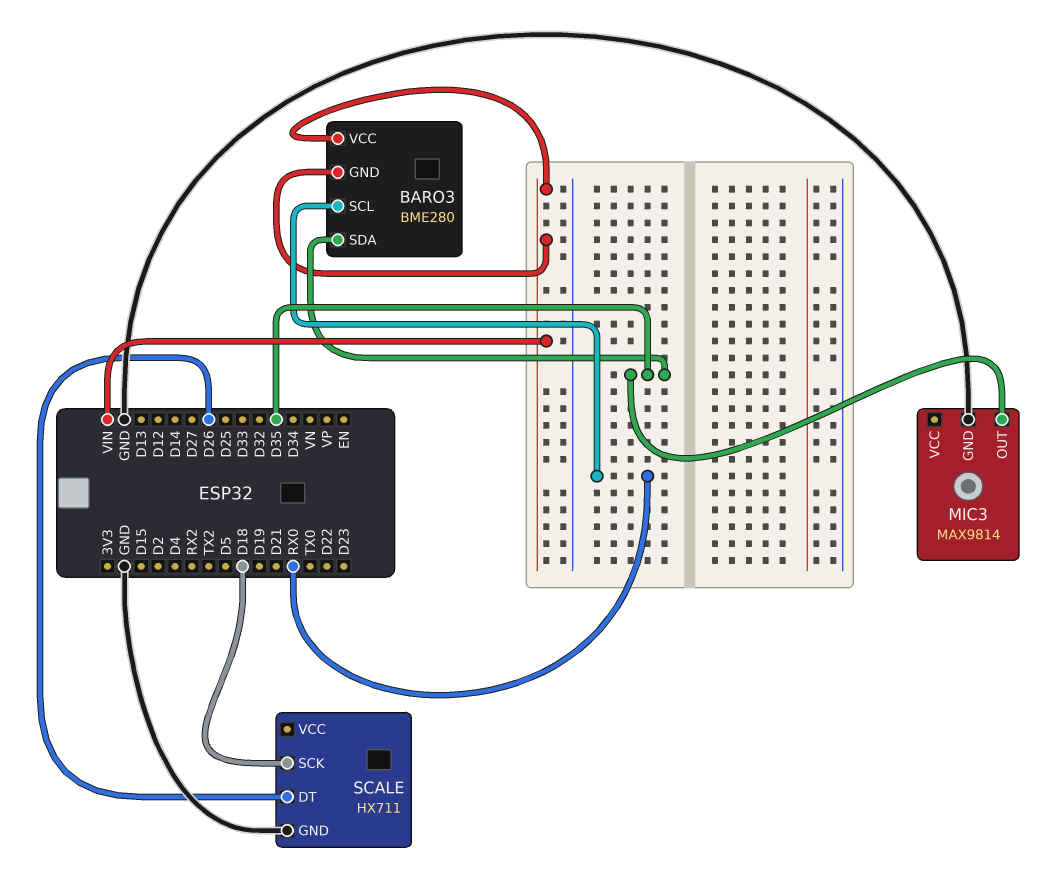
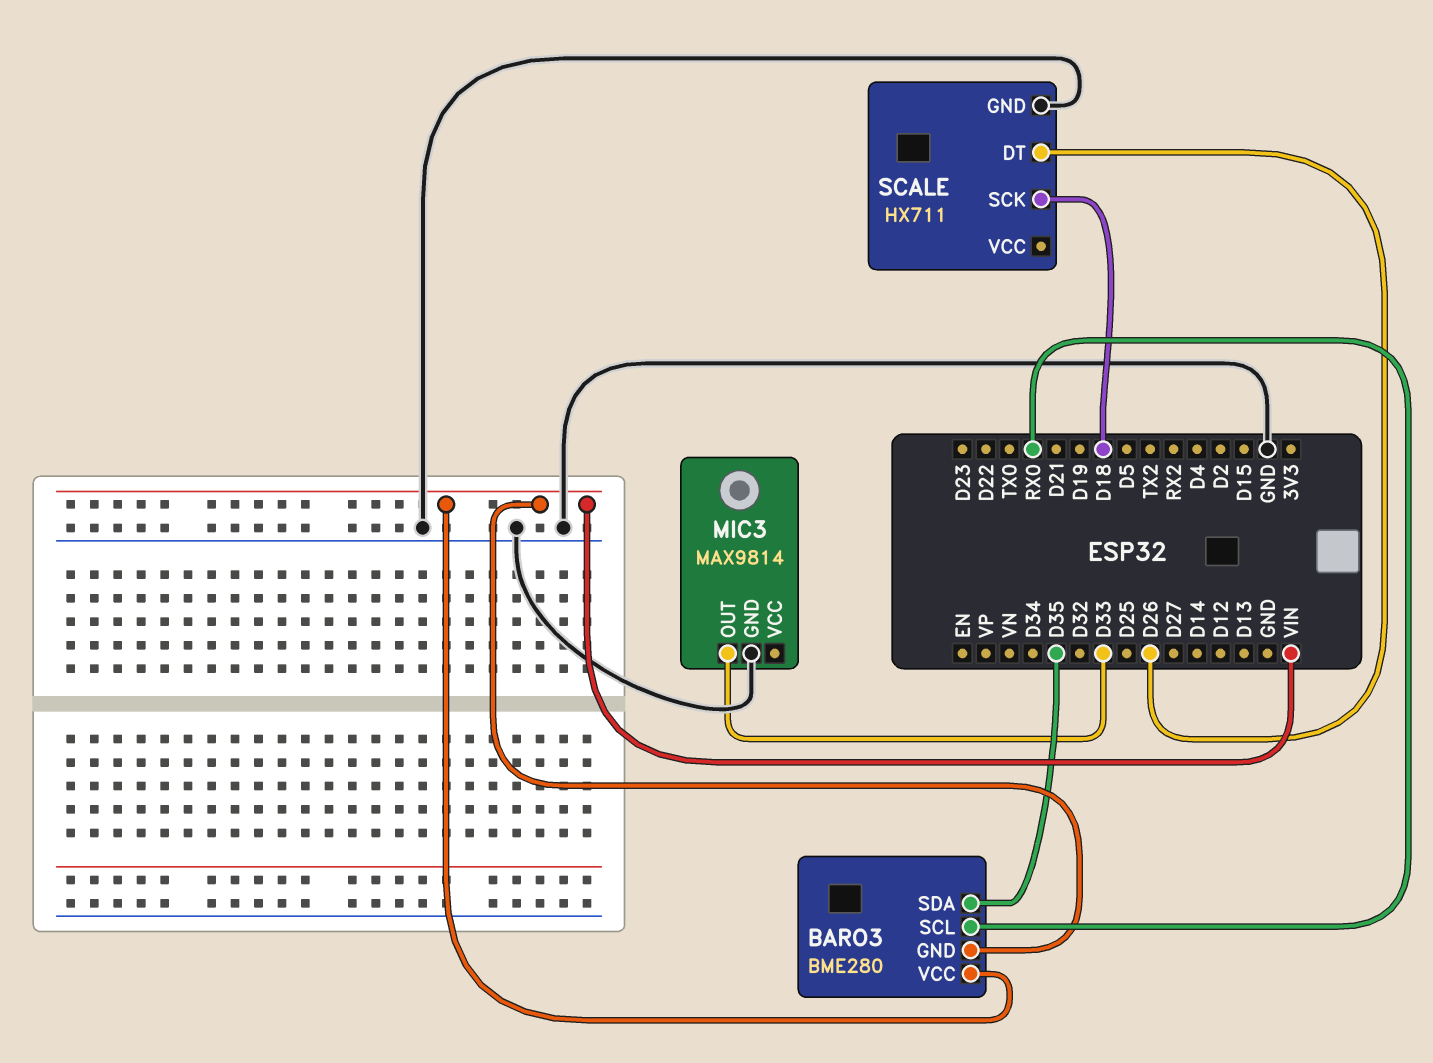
MIC3 pin OUT: D35 -> D33

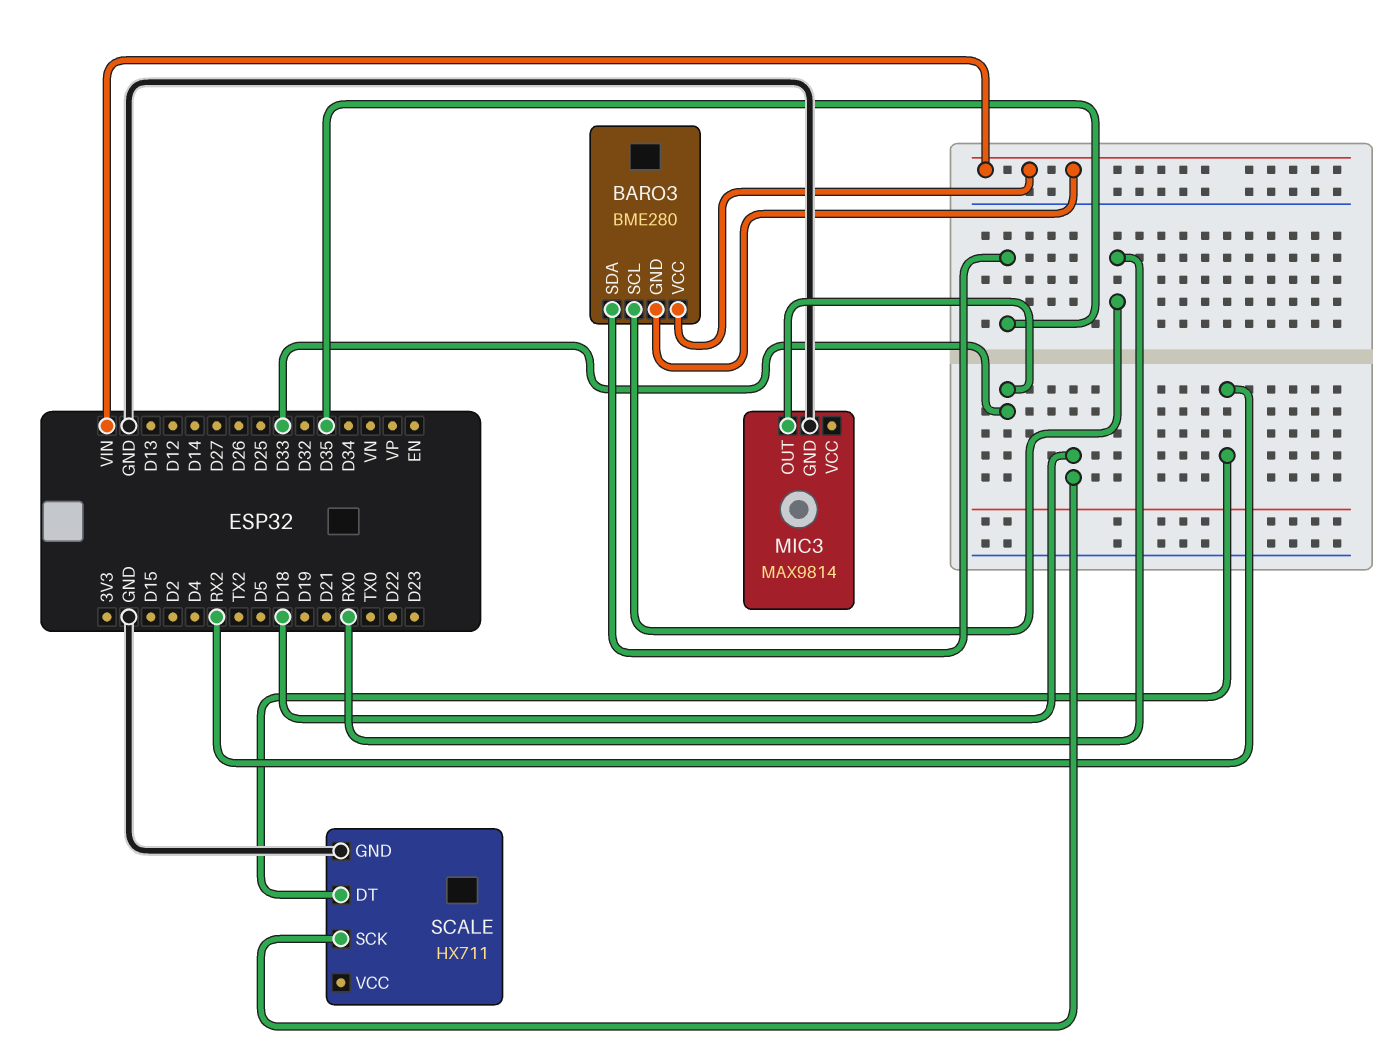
SCALE pin DT: D26 -> RX2

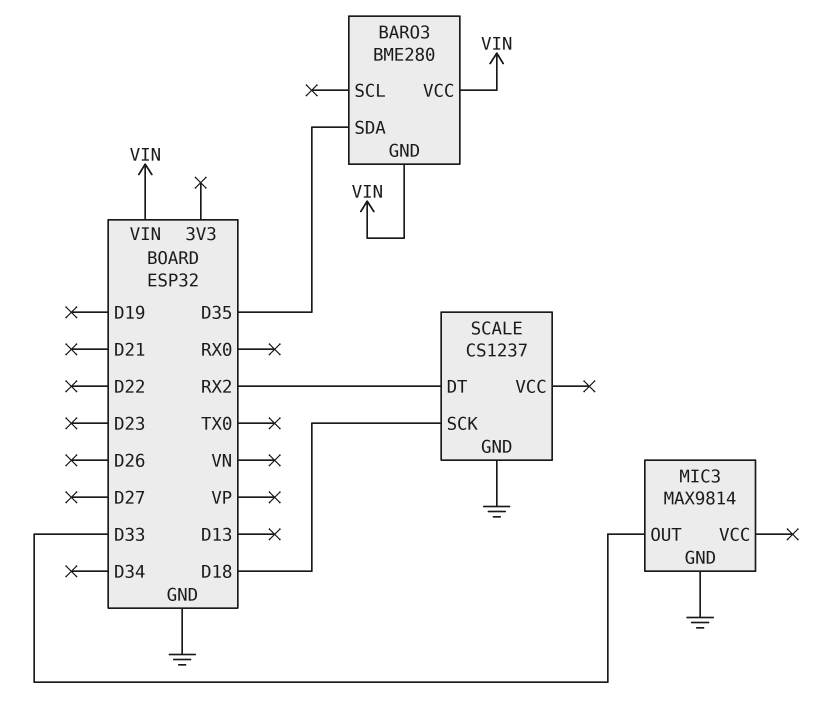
BARO3 pin SCL: RX0 -> none
SCALE: HX711 -> CS1237

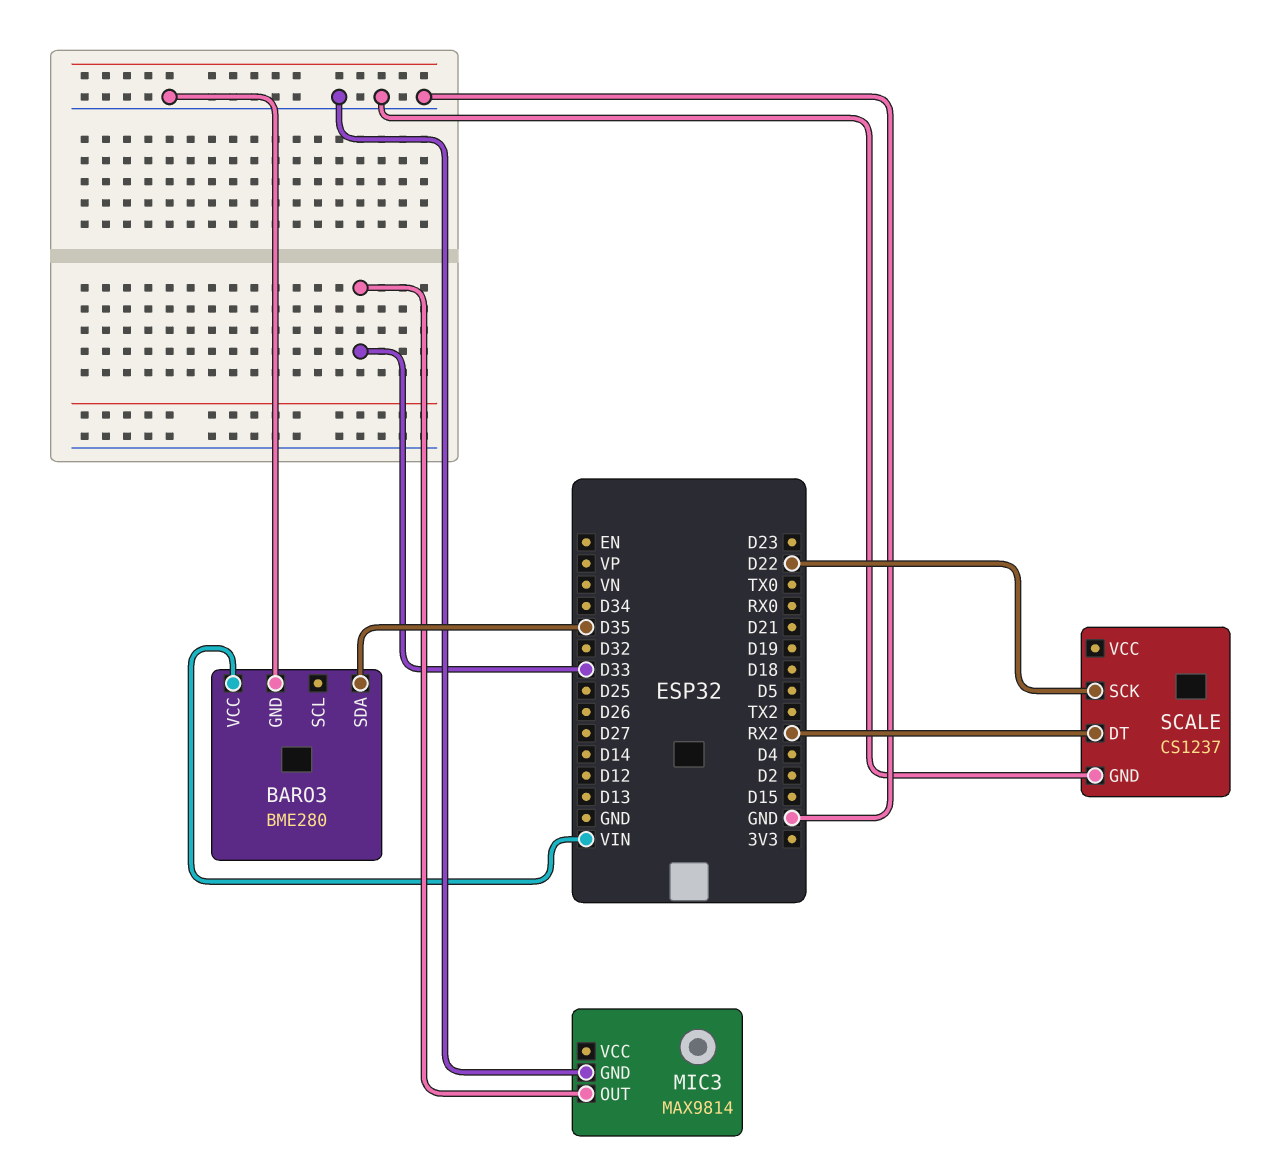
BARO3 pin GND: VIN -> GND
SCALE pin SCK: D18 -> D22

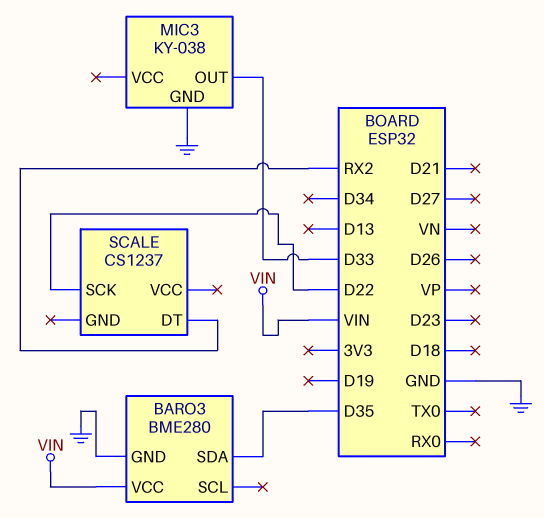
MIC3: MAX9814 -> KY-038
SCALE pin GND: GND -> none

